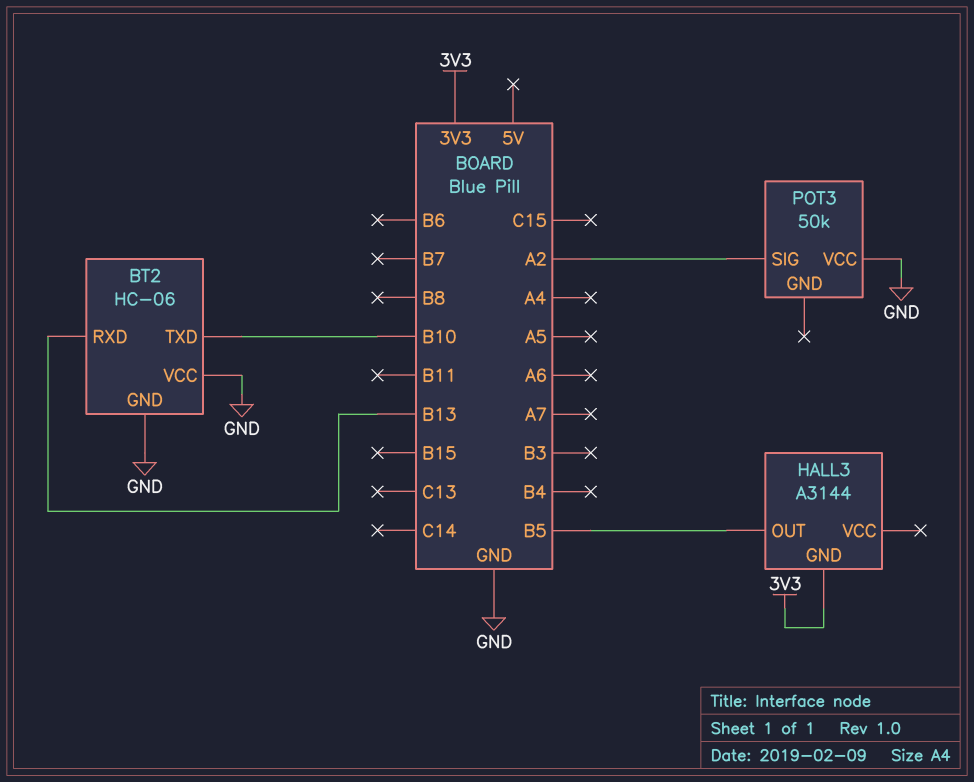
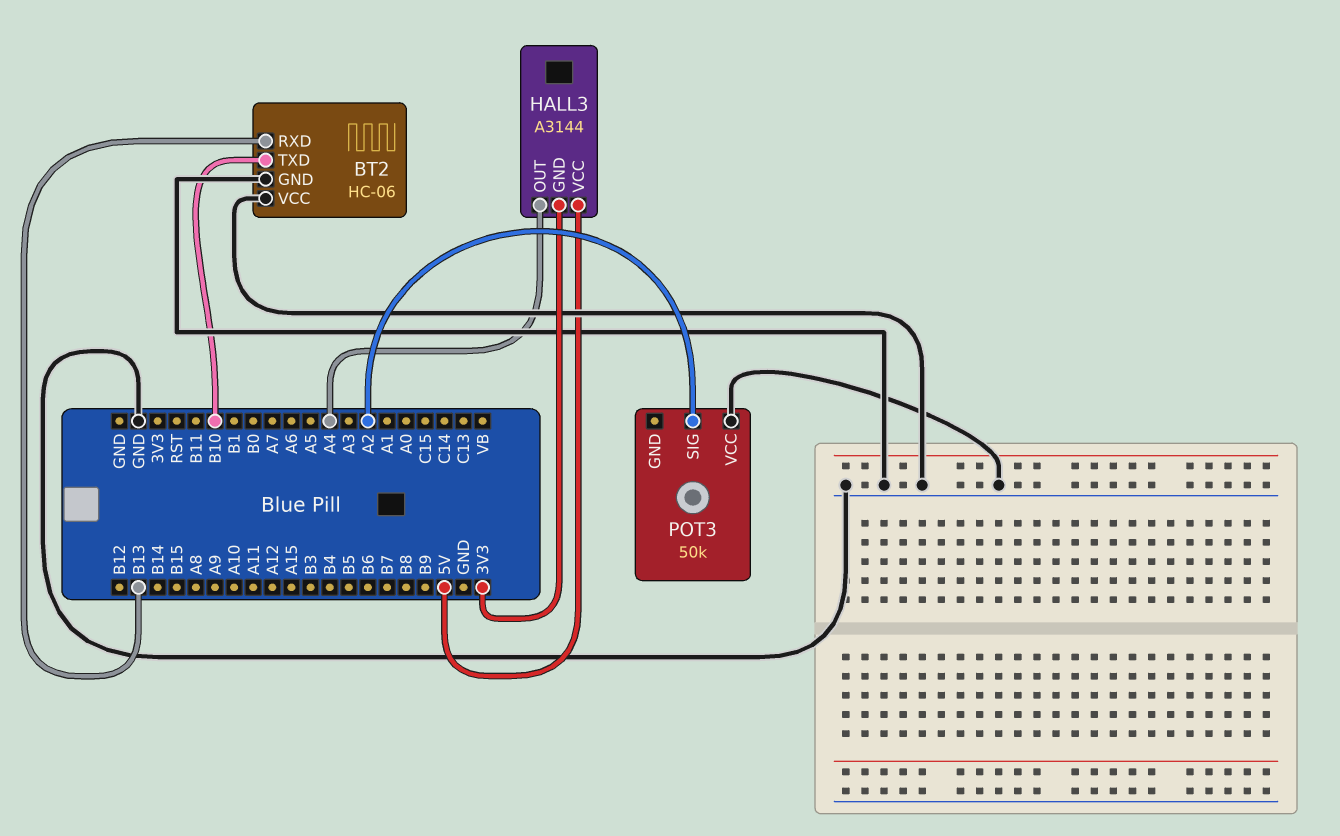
HALL3 pin OUT: B5 -> A4
HALL3 pin VCC: none -> 5V

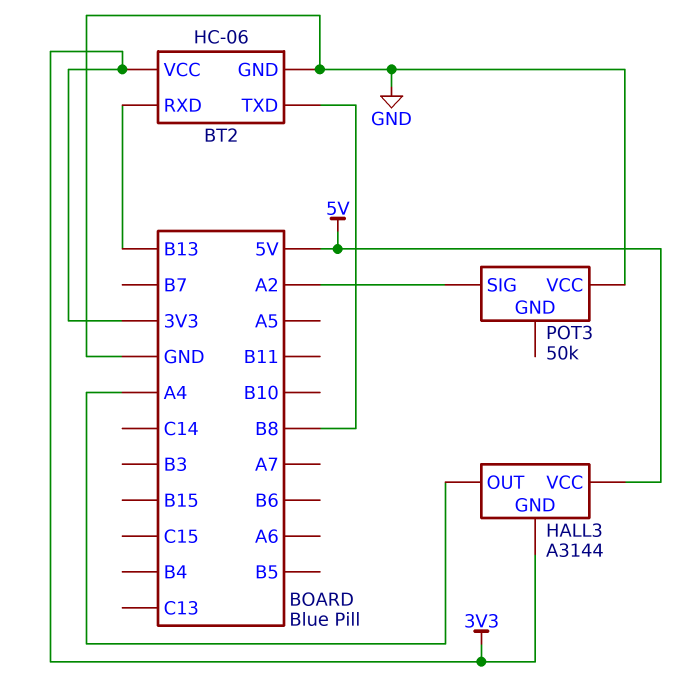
BT2 pin TXD: B10 -> B8
BT2 pin VCC: GND -> 3V3

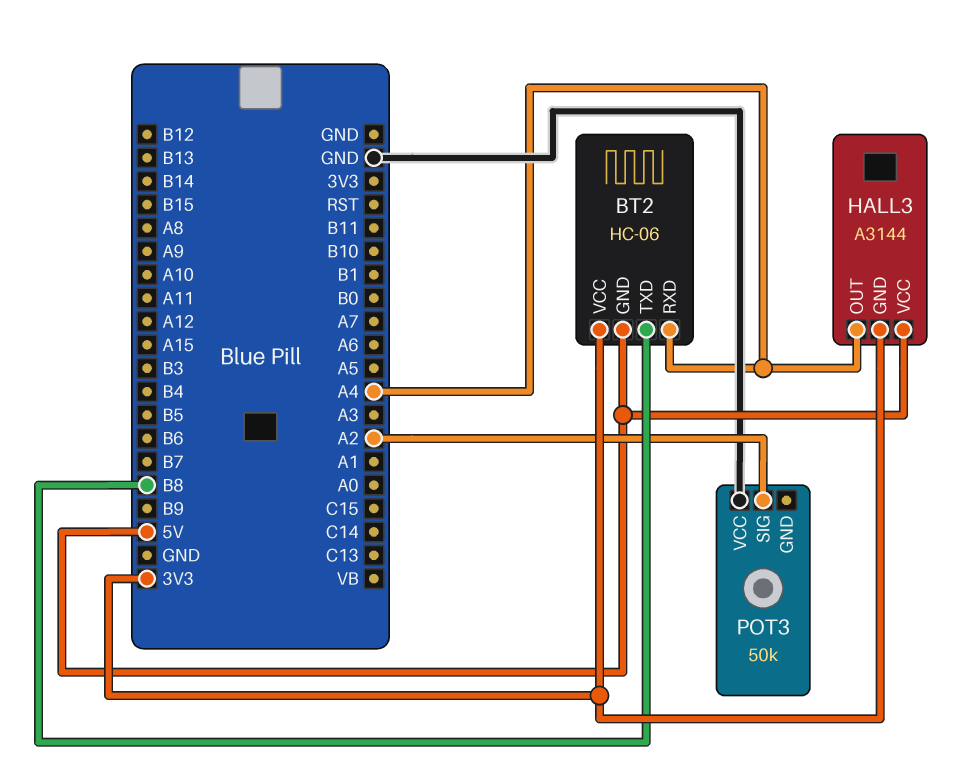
BT2 pin GND: GND -> 5V
BT2 pin RXD: B13 -> A4

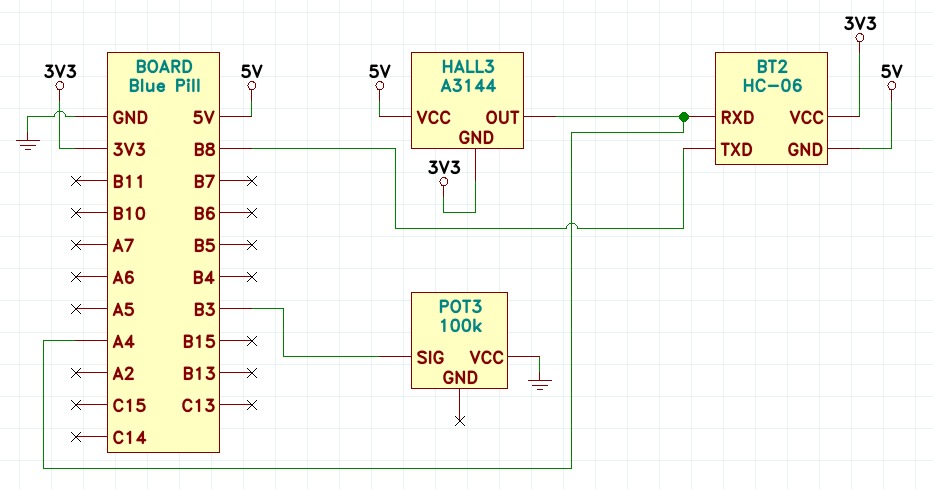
POT3: 50k -> 100k
POT3 pin SIG: A2 -> B3

